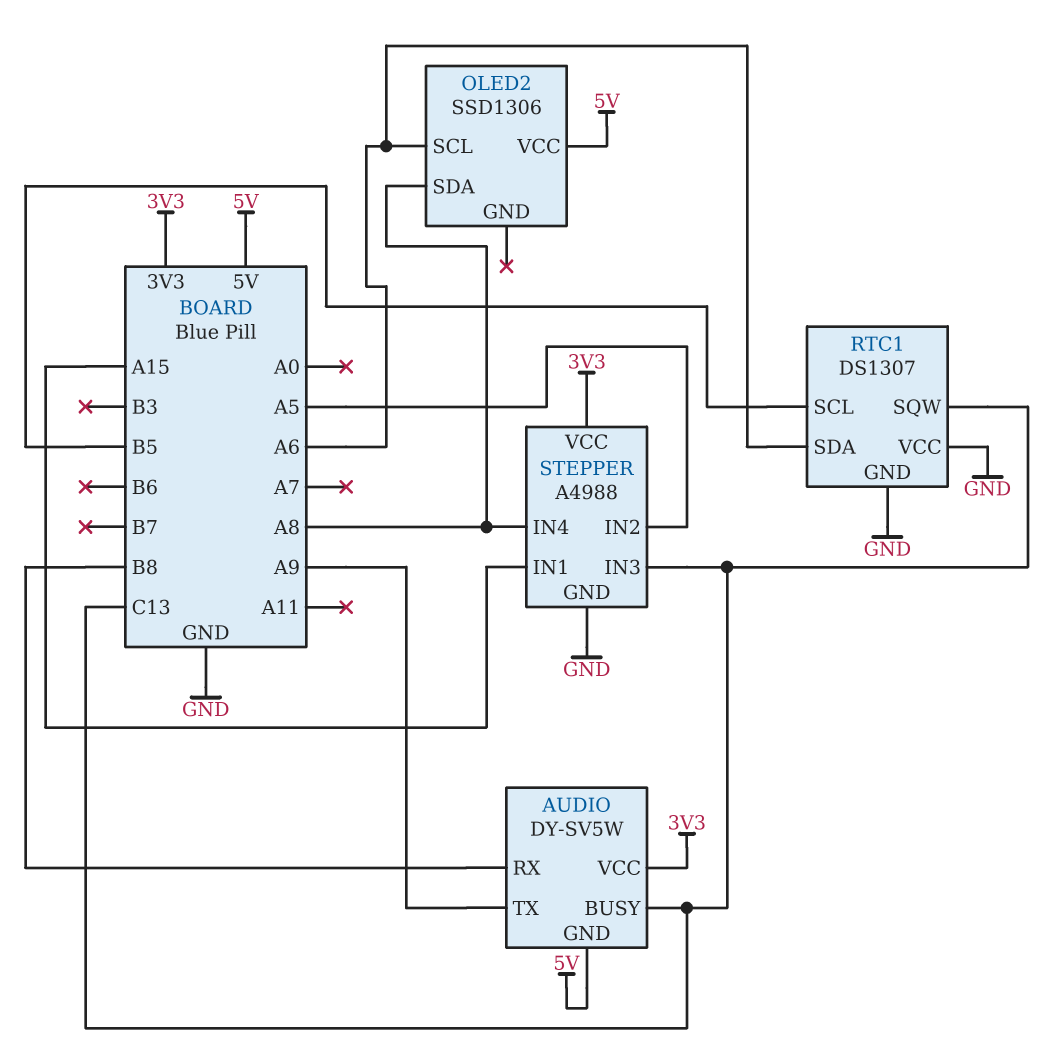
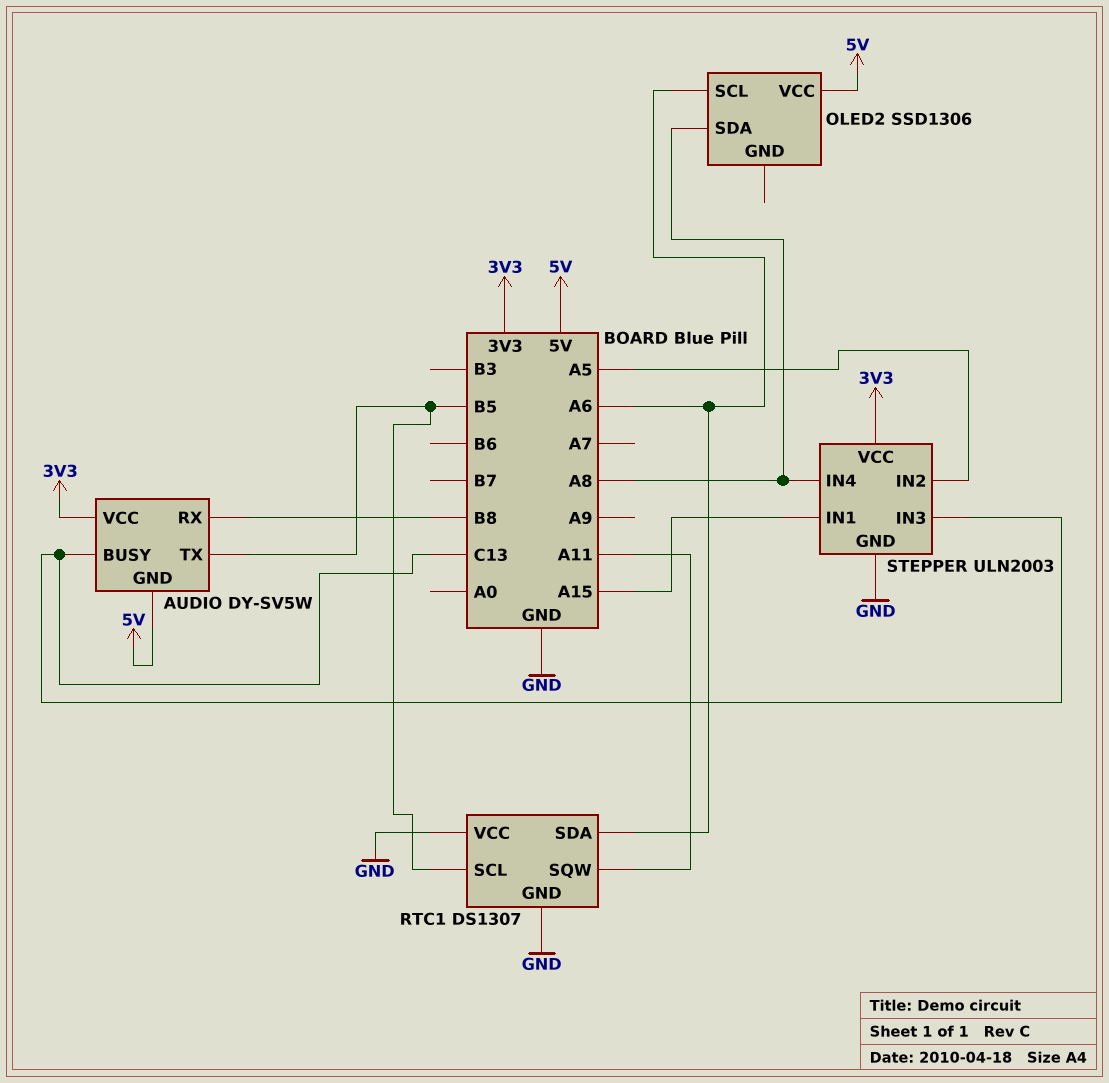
AUDIO pin TX: A9 -> B5
RTC1 pin SQW: C13 -> A11
STEPPER: A4988 -> ULN2003

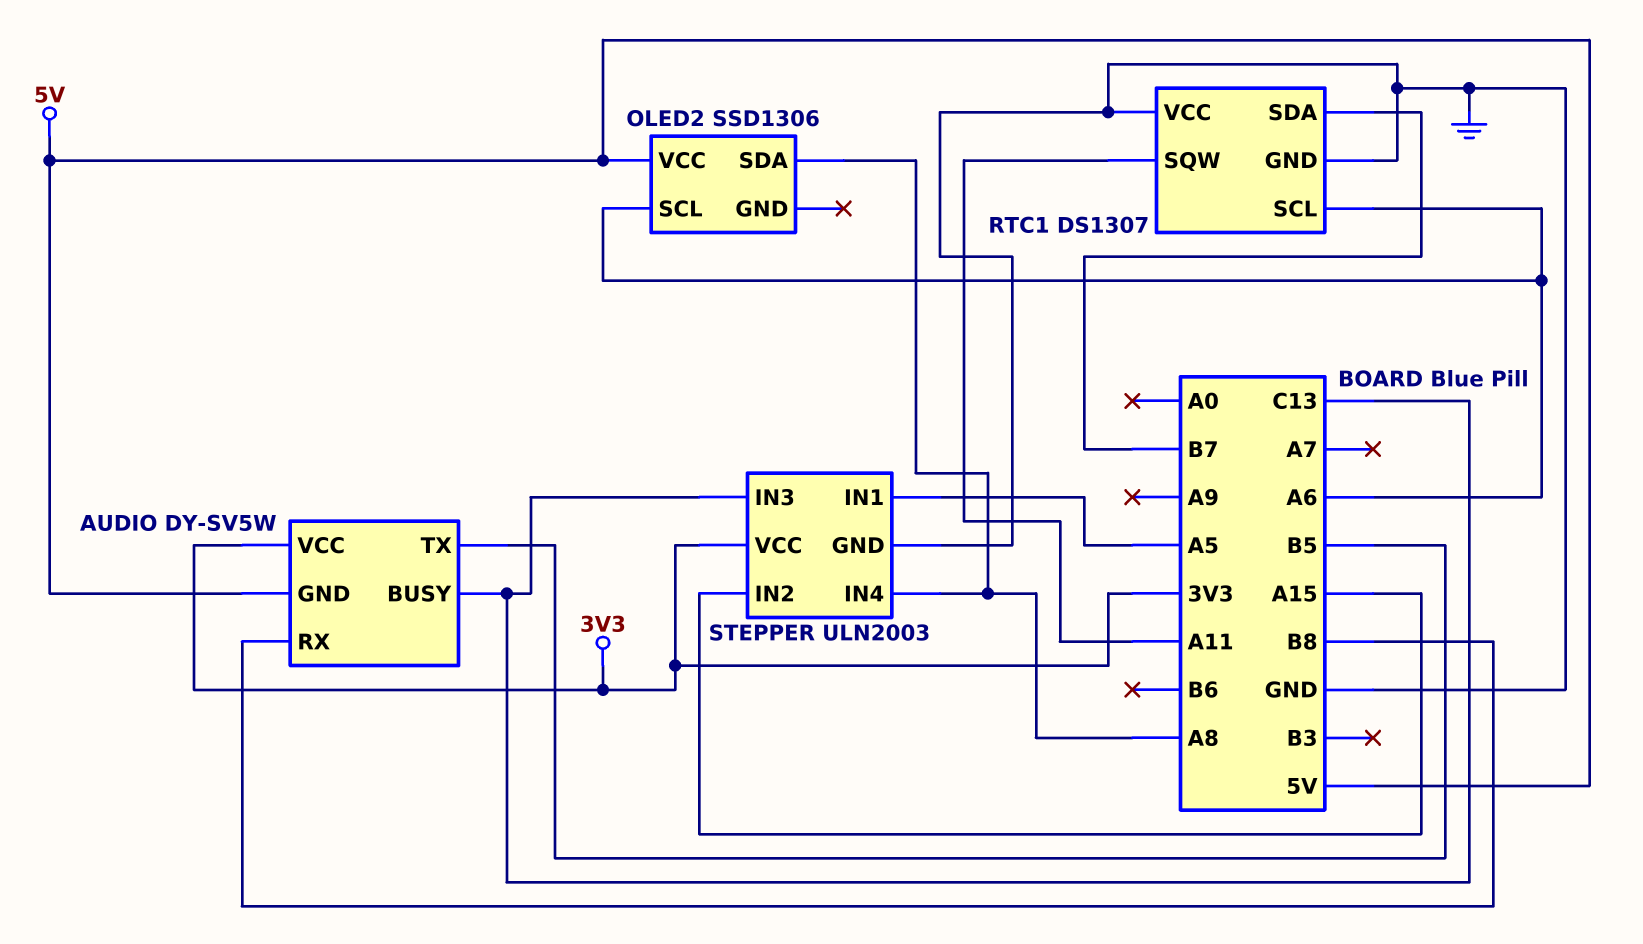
RTC1 pin SCL: B5 -> A6
RTC1 pin SDA: A6 -> B7
STEPPER pin IN1: A15 -> A5
STEPPER pin IN2: A5 -> A15

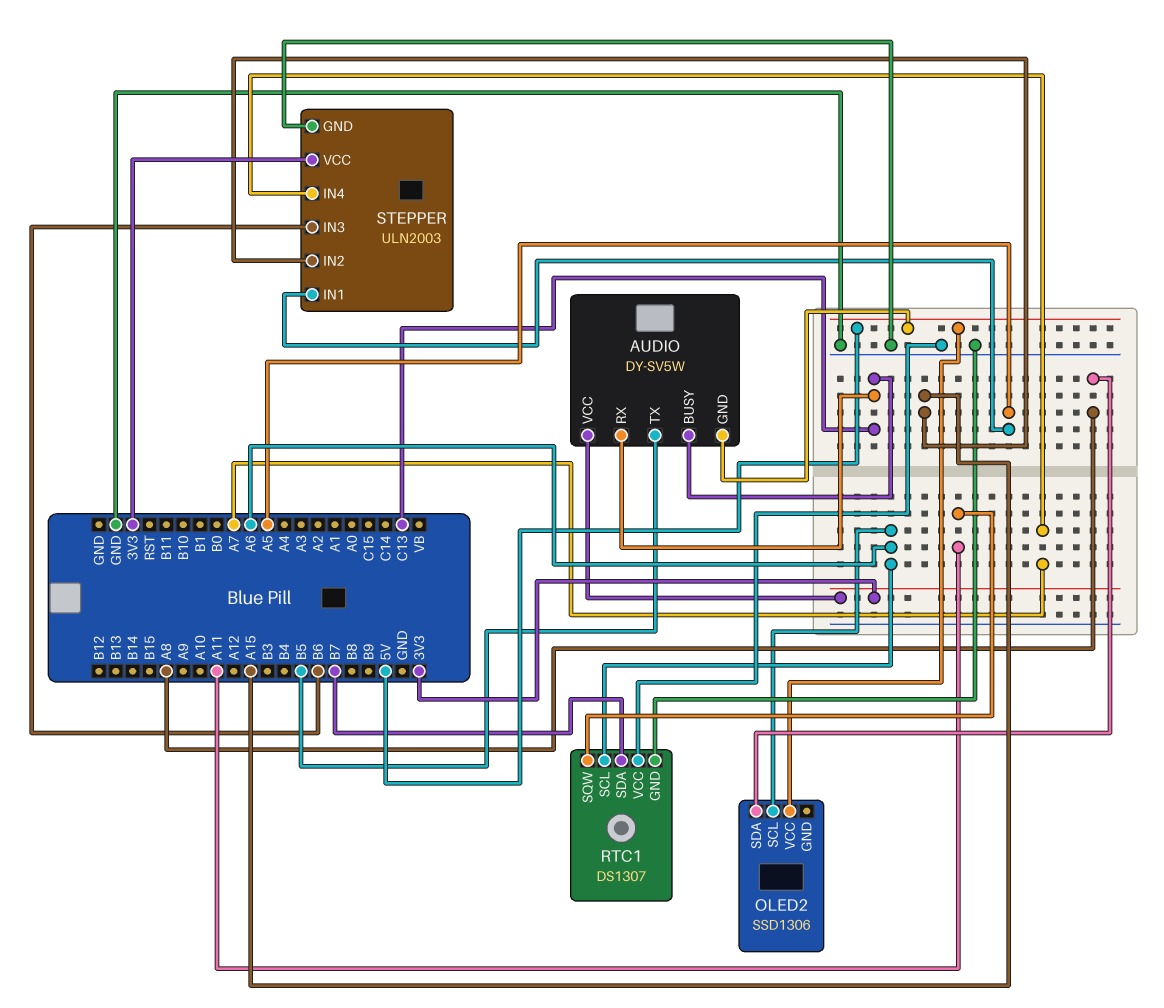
AUDIO pin RX: B8 -> C13
STEPPER pin IN3: C13 -> B6
STEPPER pin IN4: A8 -> A7

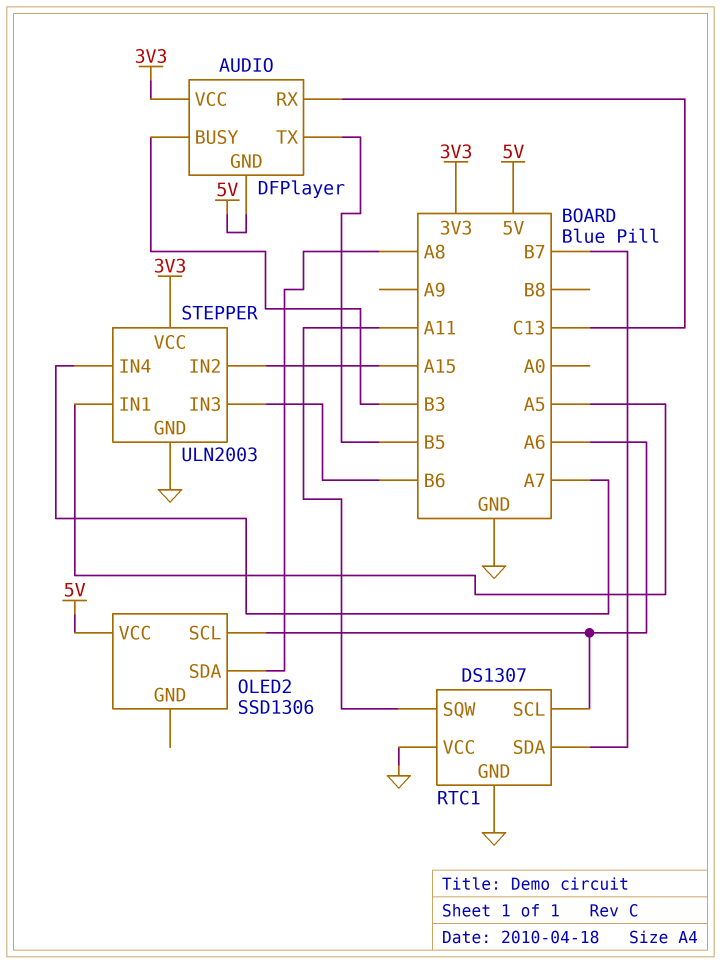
AUDIO: DY-SV5W -> DFPlayer
AUDIO pin BUSY: C13 -> B3

